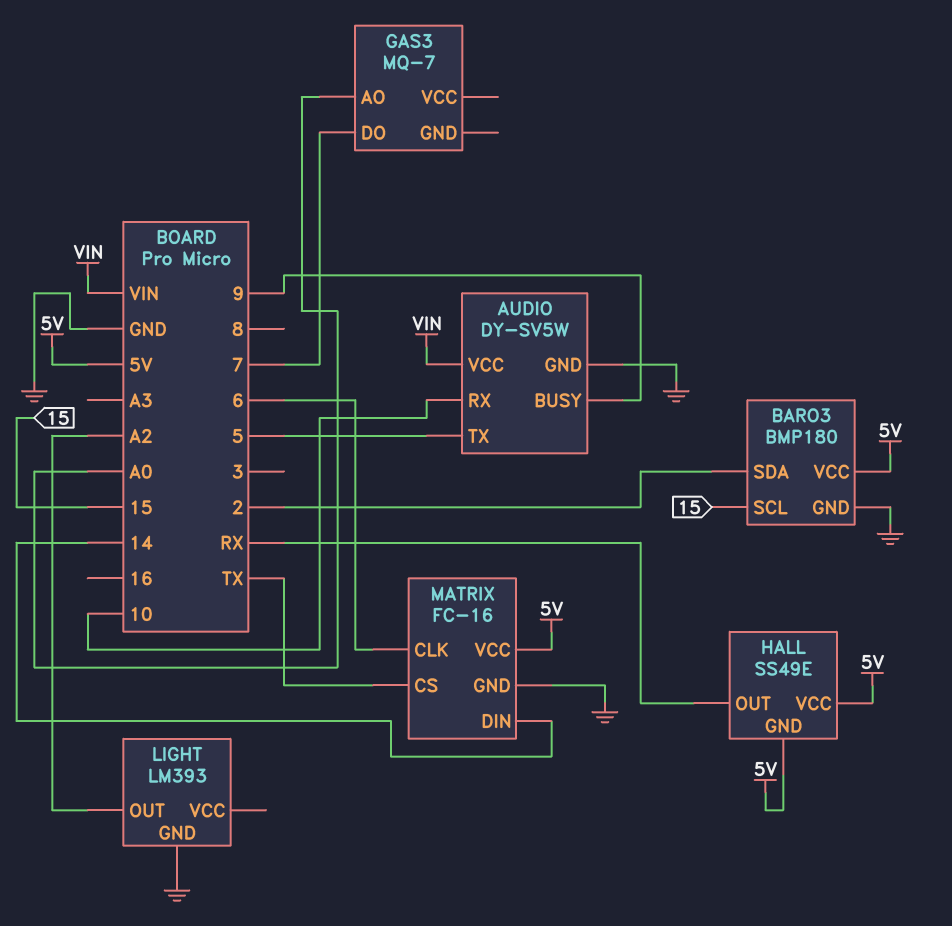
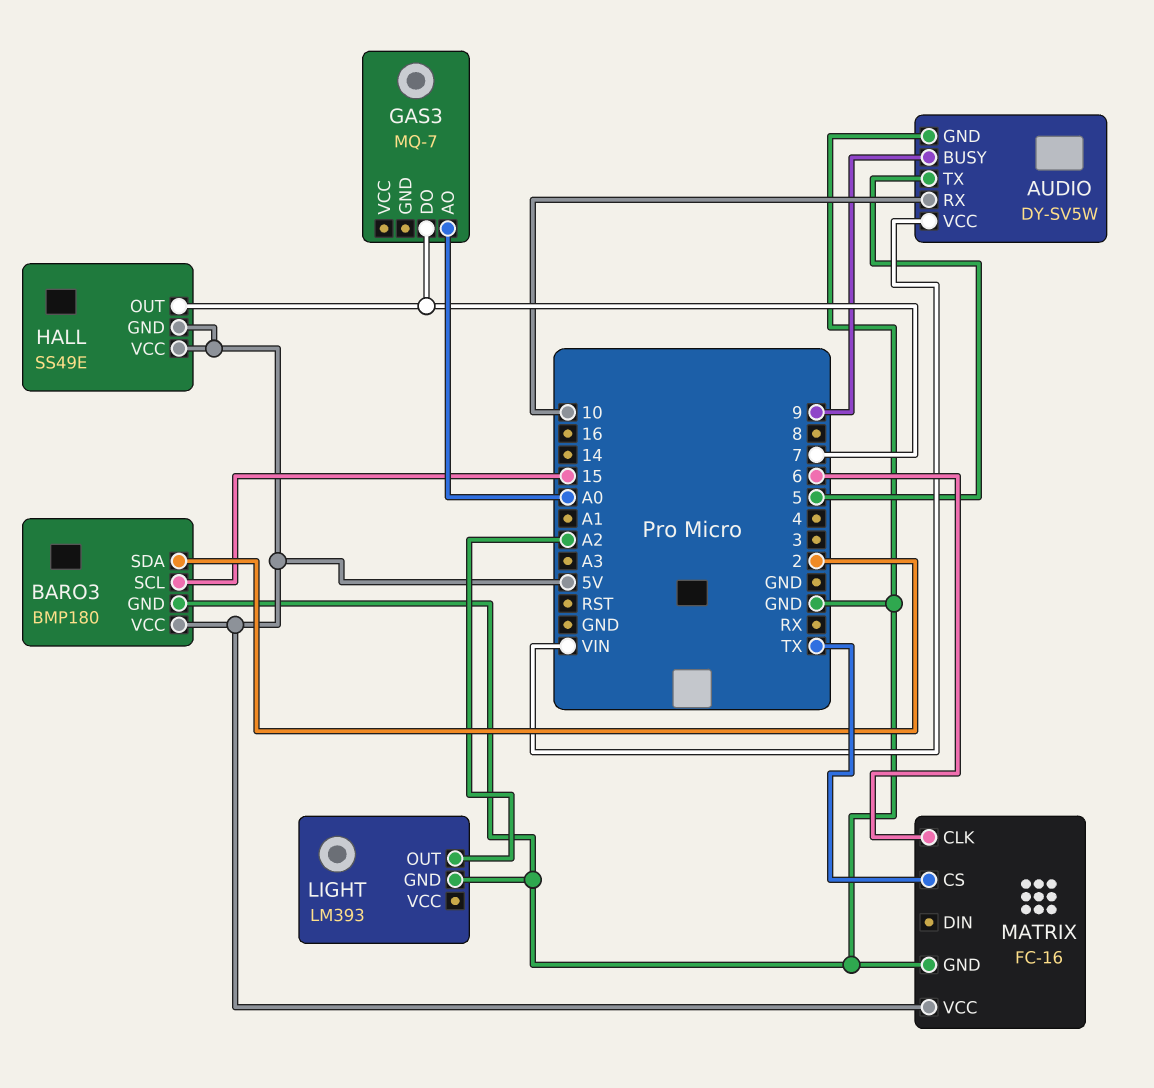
HALL pin OUT: RX -> 7
MATRIX pin DIN: 14 -> none

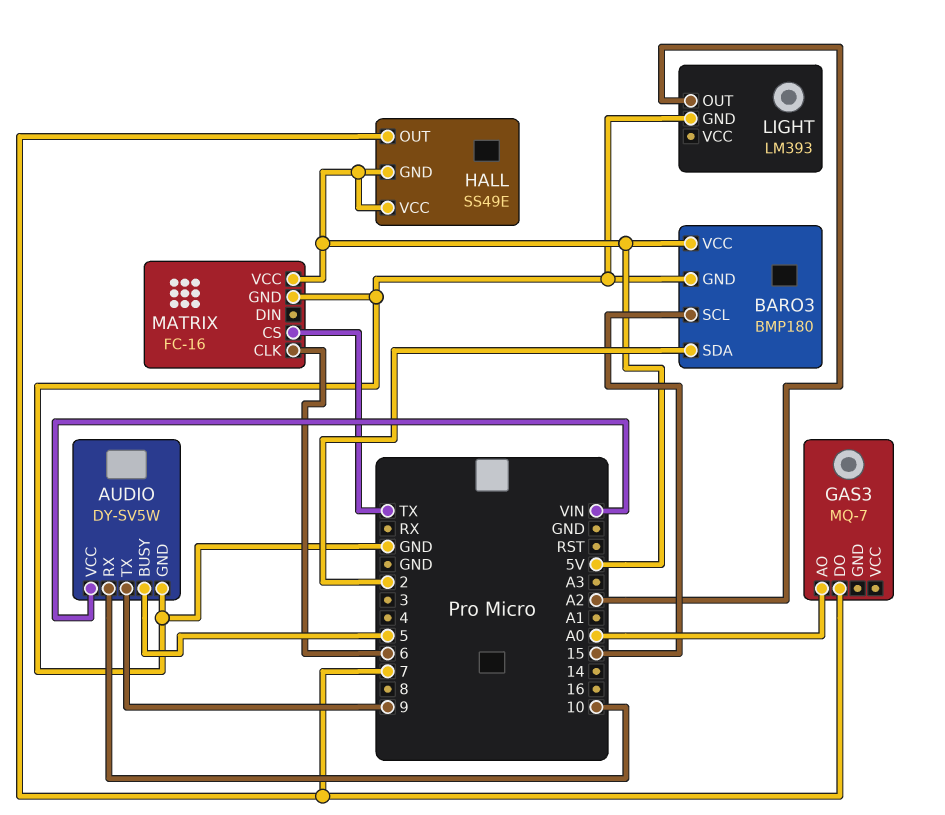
AUDIO pin BUSY: 9 -> 5
AUDIO pin TX: 5 -> 9

